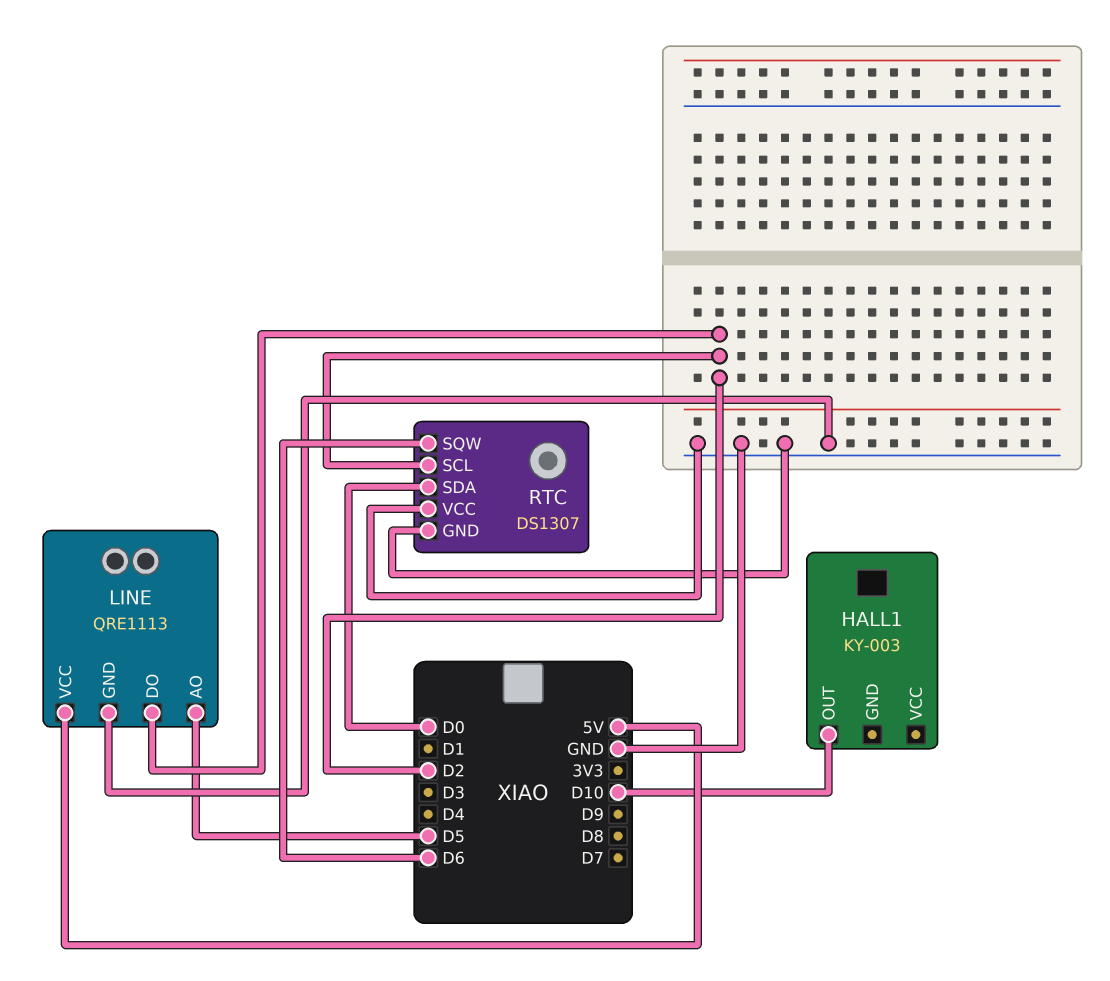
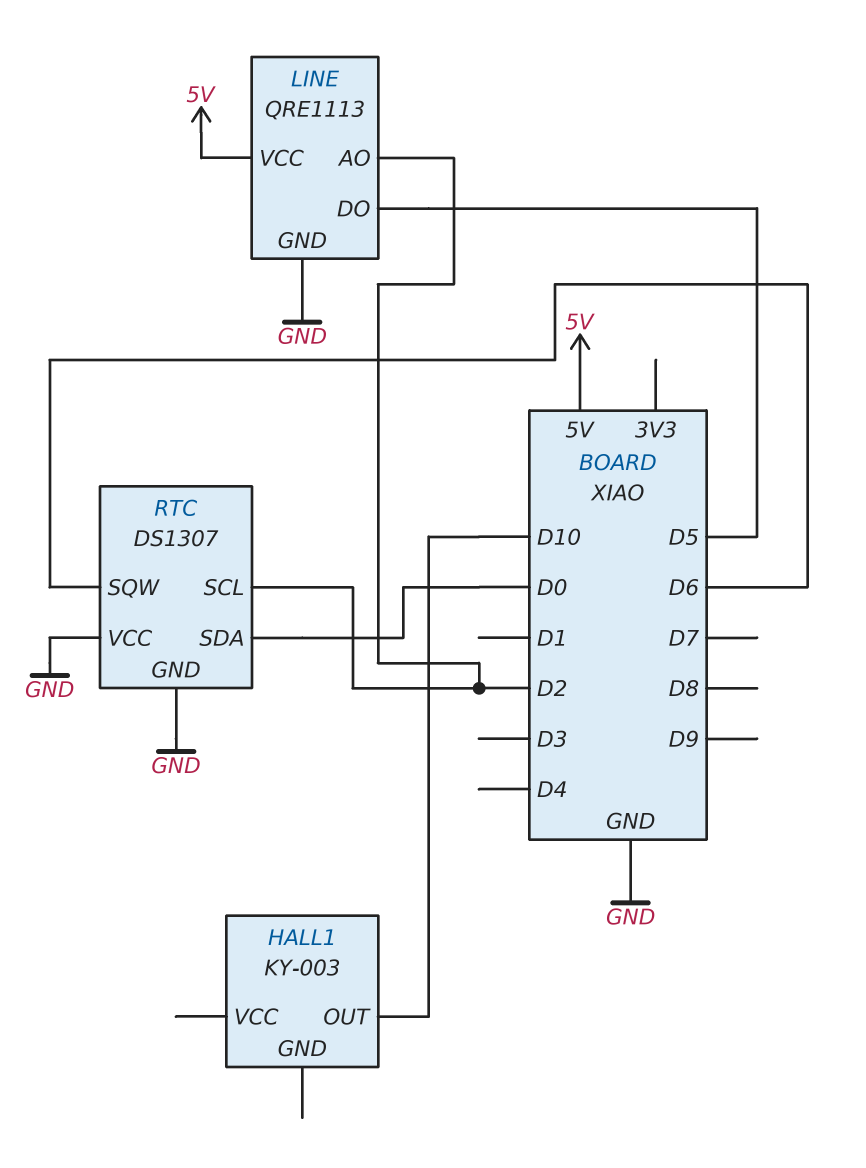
LINE pin AO: D5 -> D2
LINE pin DO: D2 -> D5

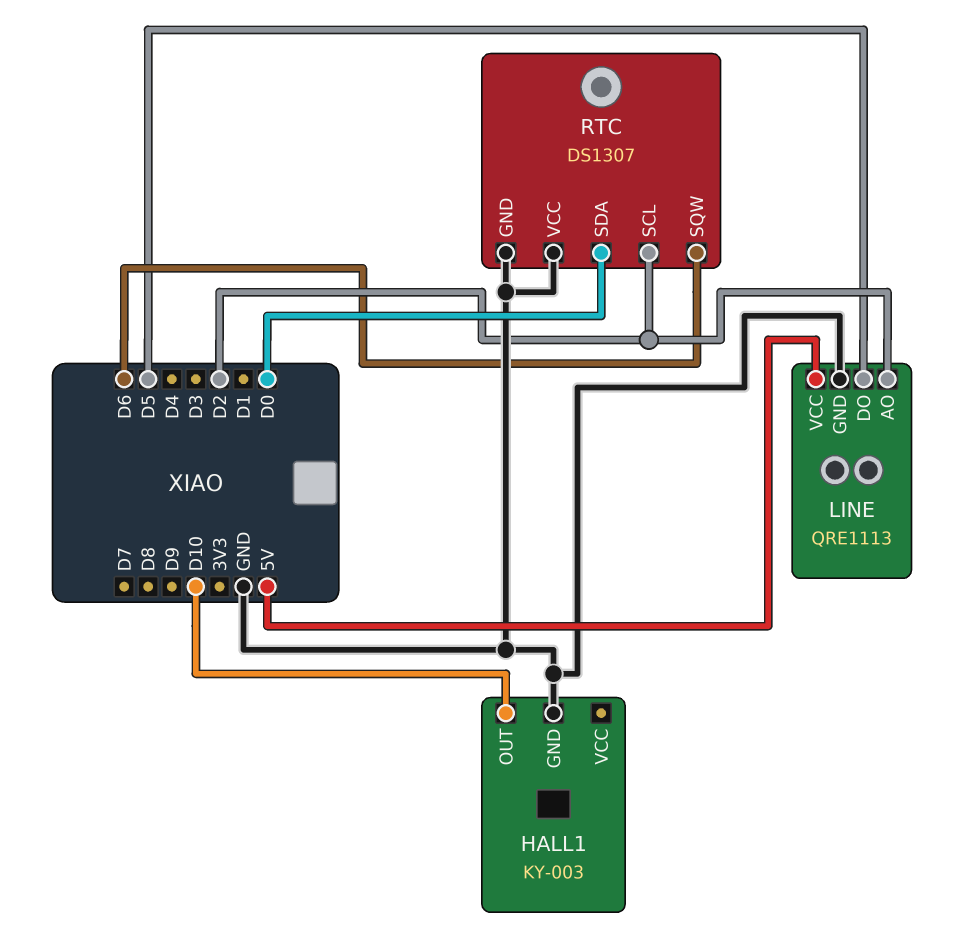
HALL1 pin GND: none -> GND

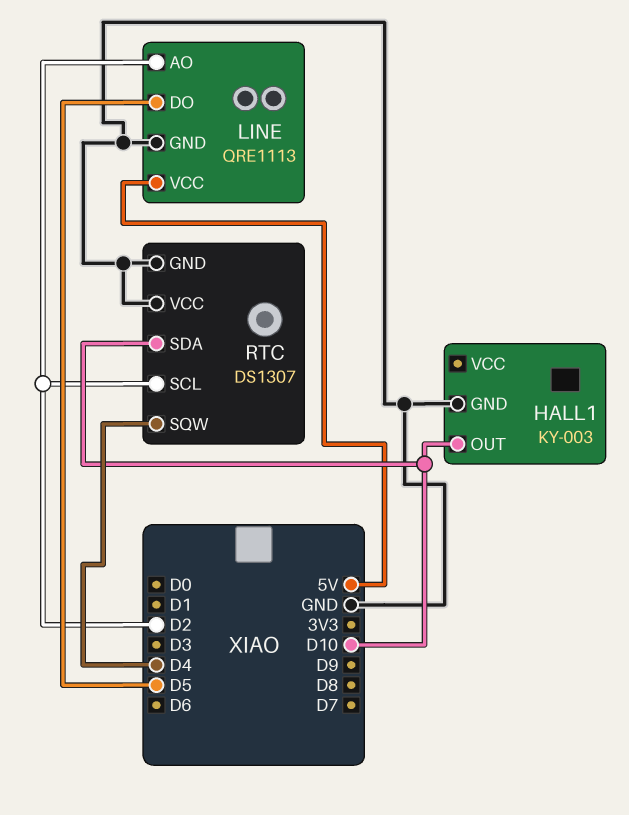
RTC pin SDA: D0 -> D10
RTC pin SQW: D6 -> D4

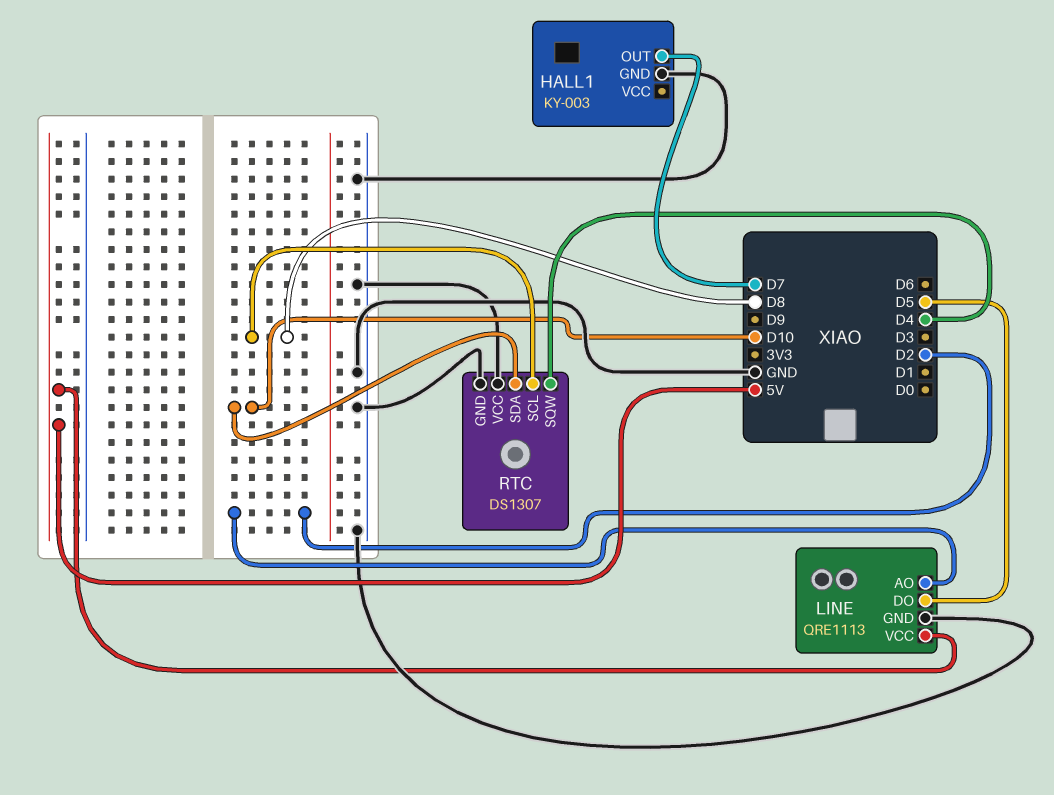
HALL1 pin OUT: D10 -> D7
RTC pin SCL: D2 -> D8

